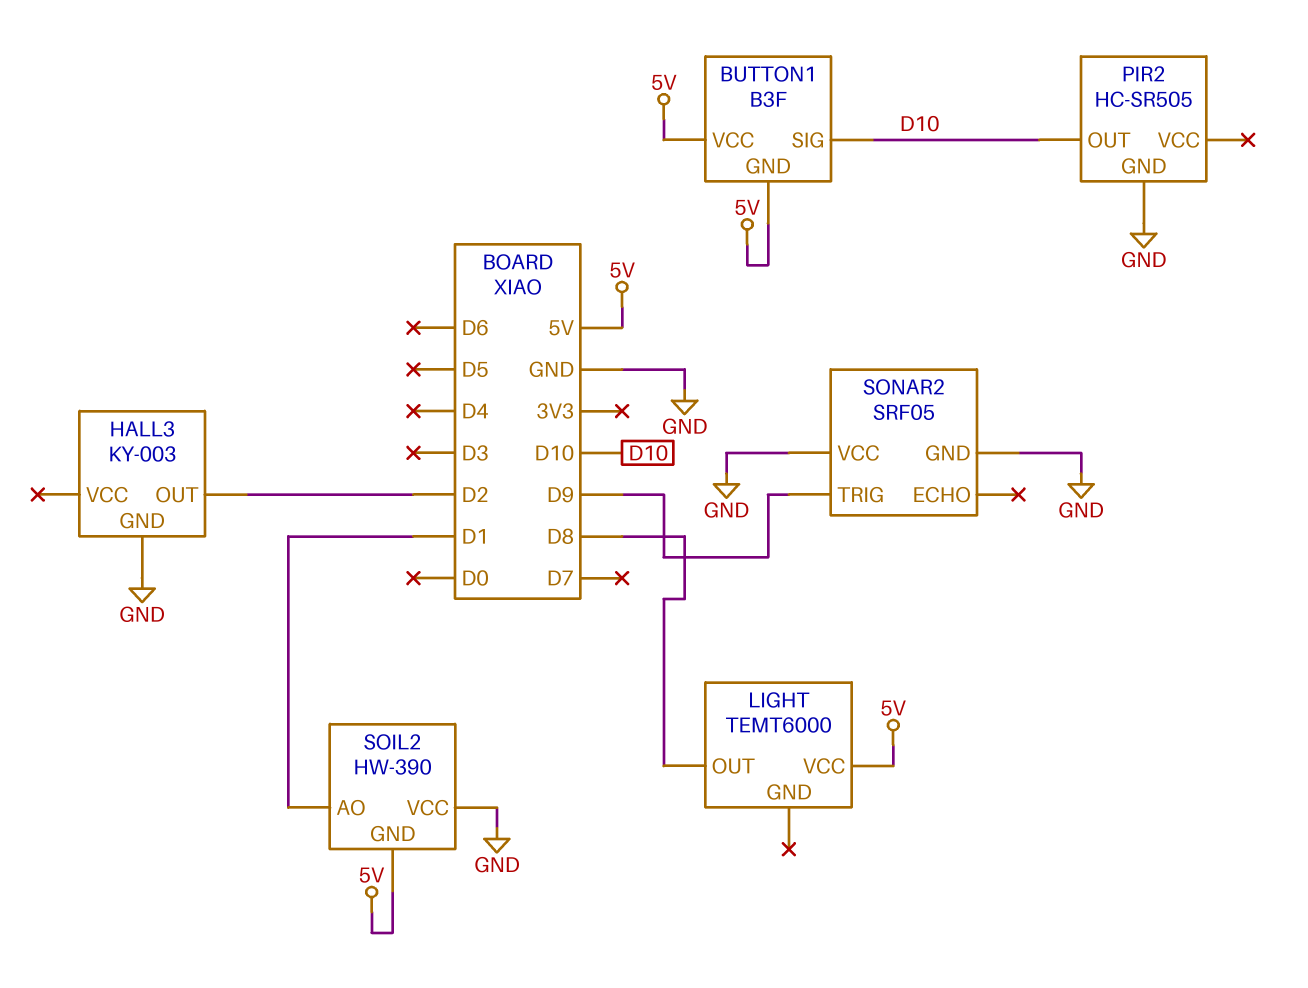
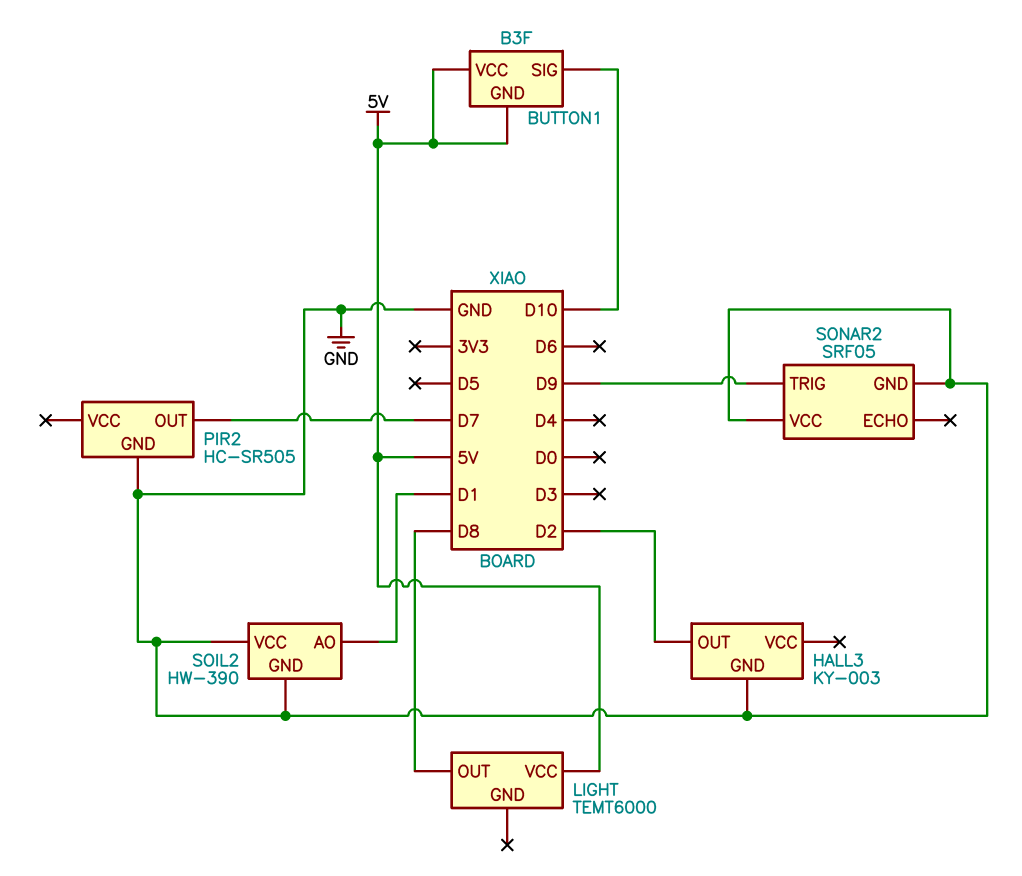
PIR2 pin OUT: D10 -> D7
SOIL2 pin GND: 5V -> GND

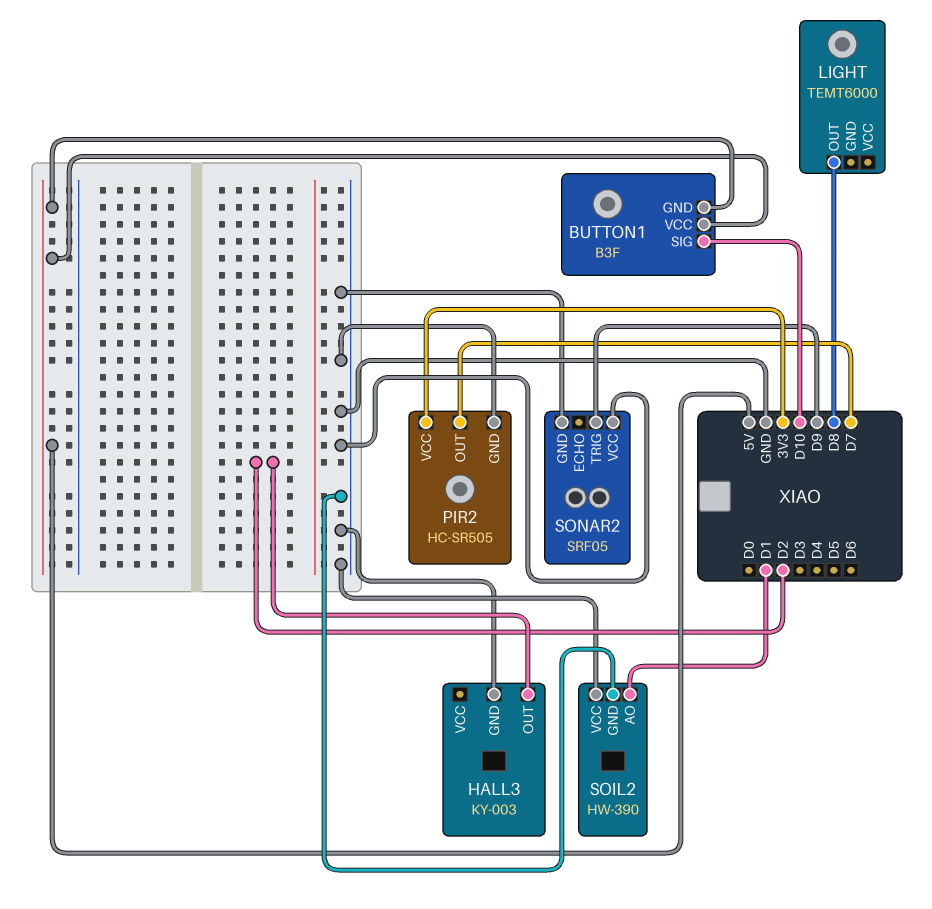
LIGHT pin VCC: 5V -> none
PIR2 pin VCC: none -> 3V3

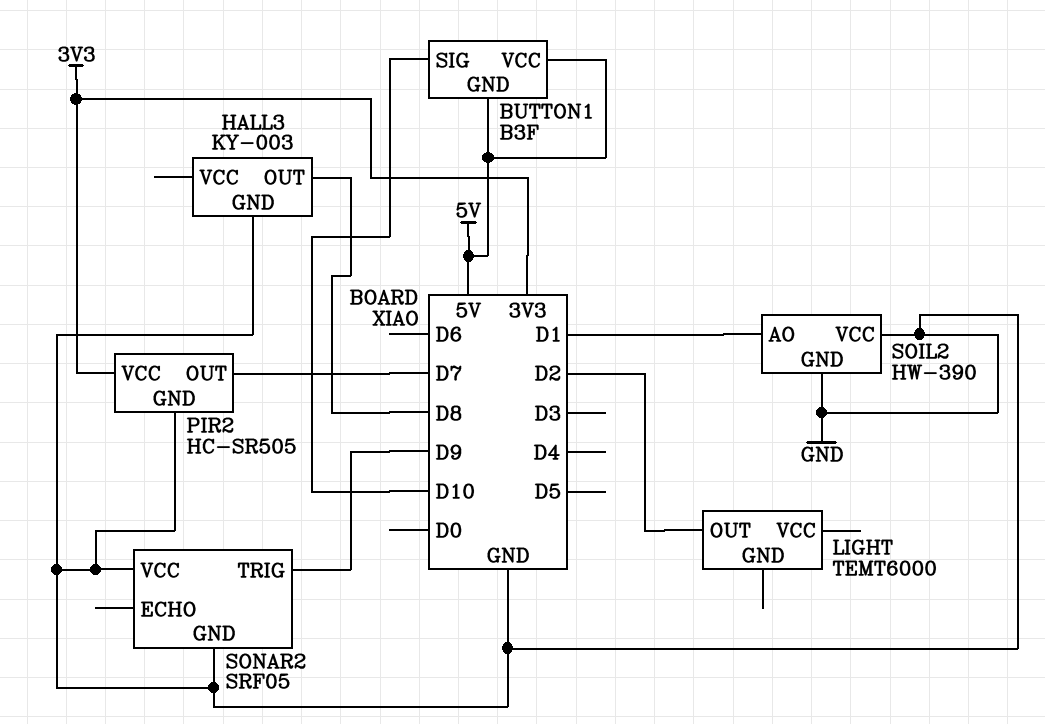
HALL3 pin OUT: D2 -> D8
LIGHT pin OUT: D8 -> D2

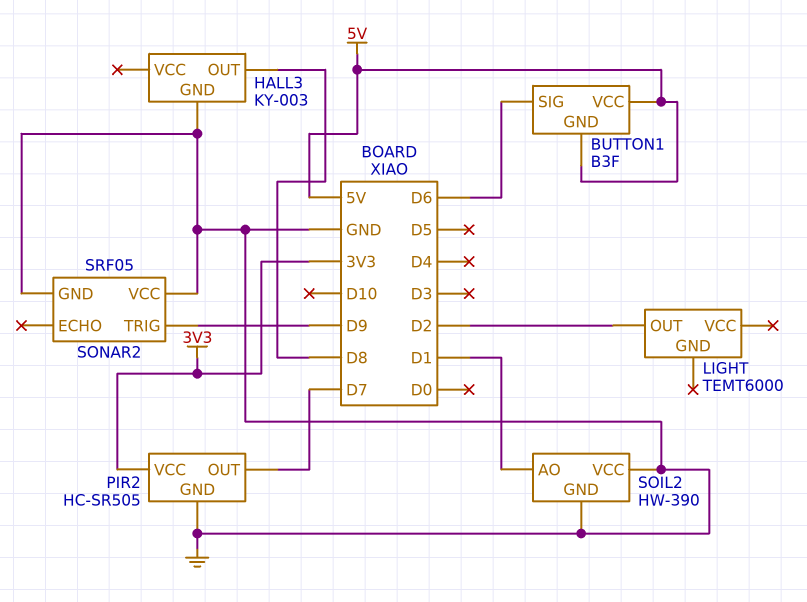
BUTTON1 pin SIG: D10 -> D6

